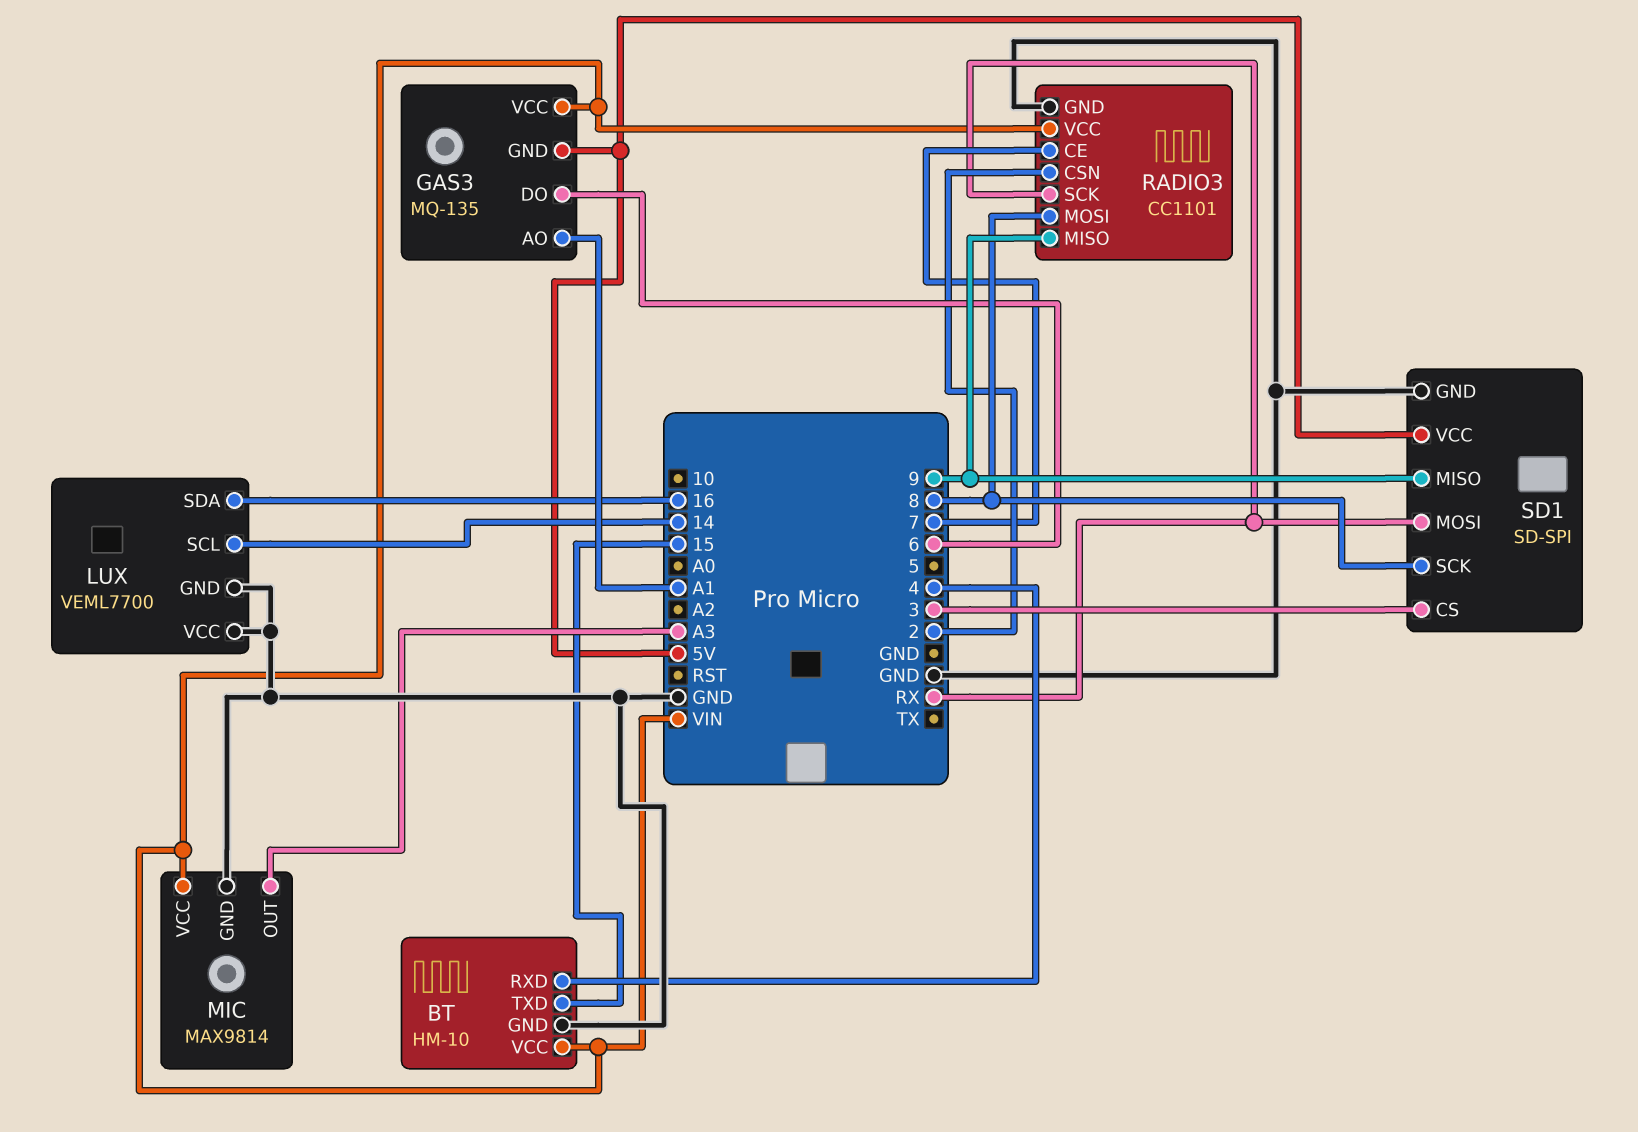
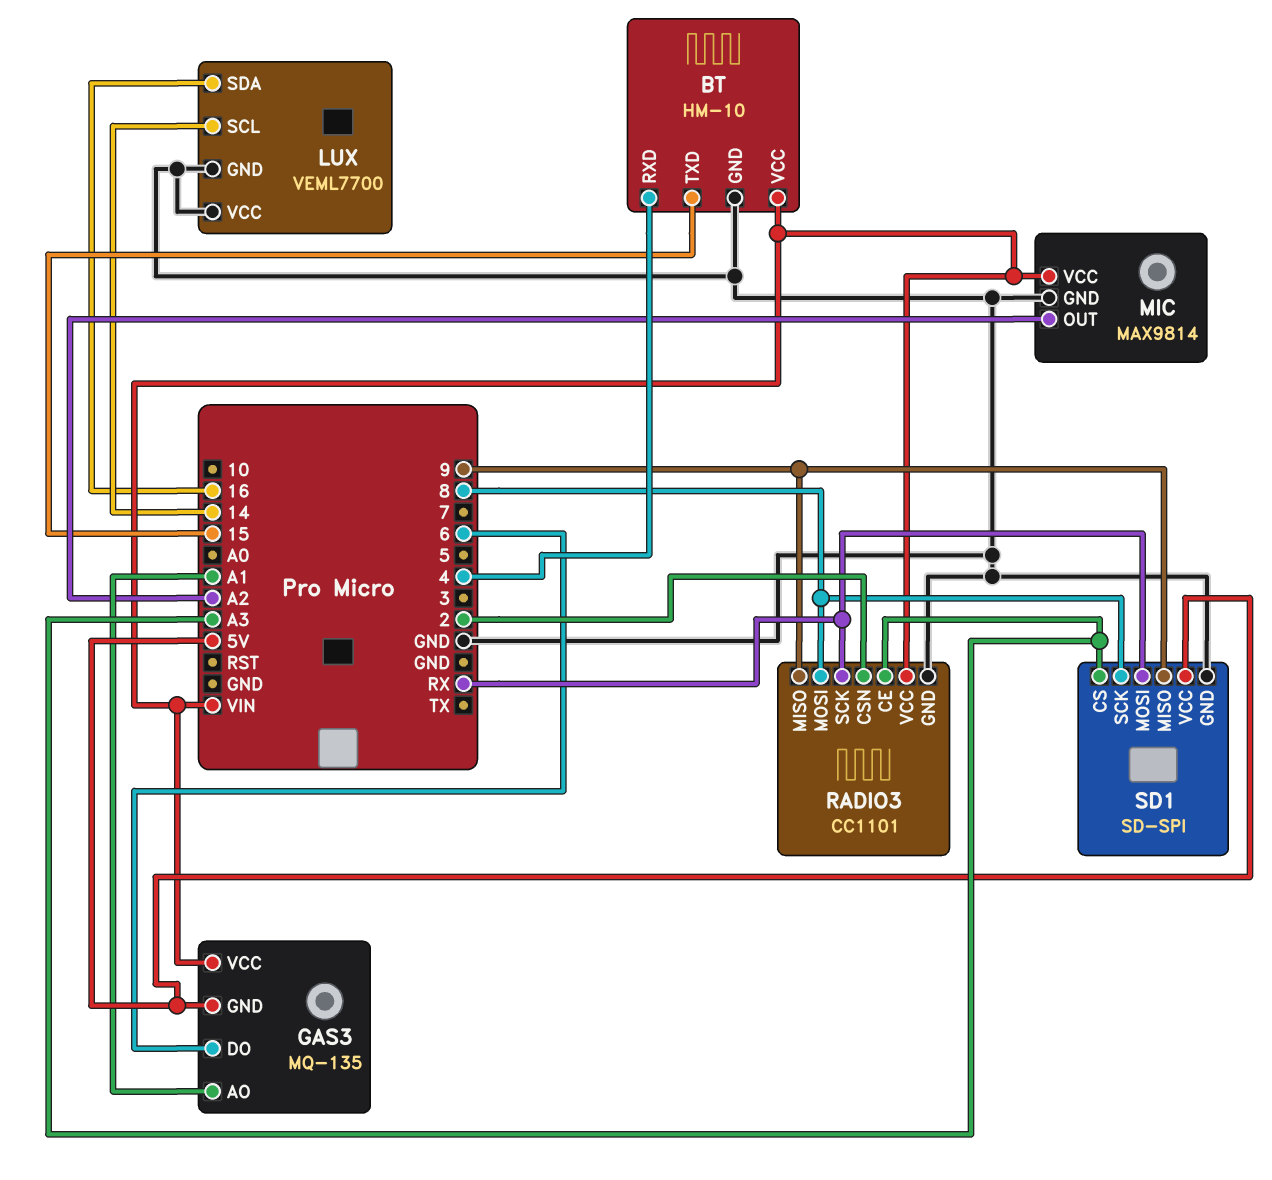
MIC pin OUT: A3 -> A2
RADIO3 pin CE: 7 -> A3
SD1 pin CS: 3 -> A3

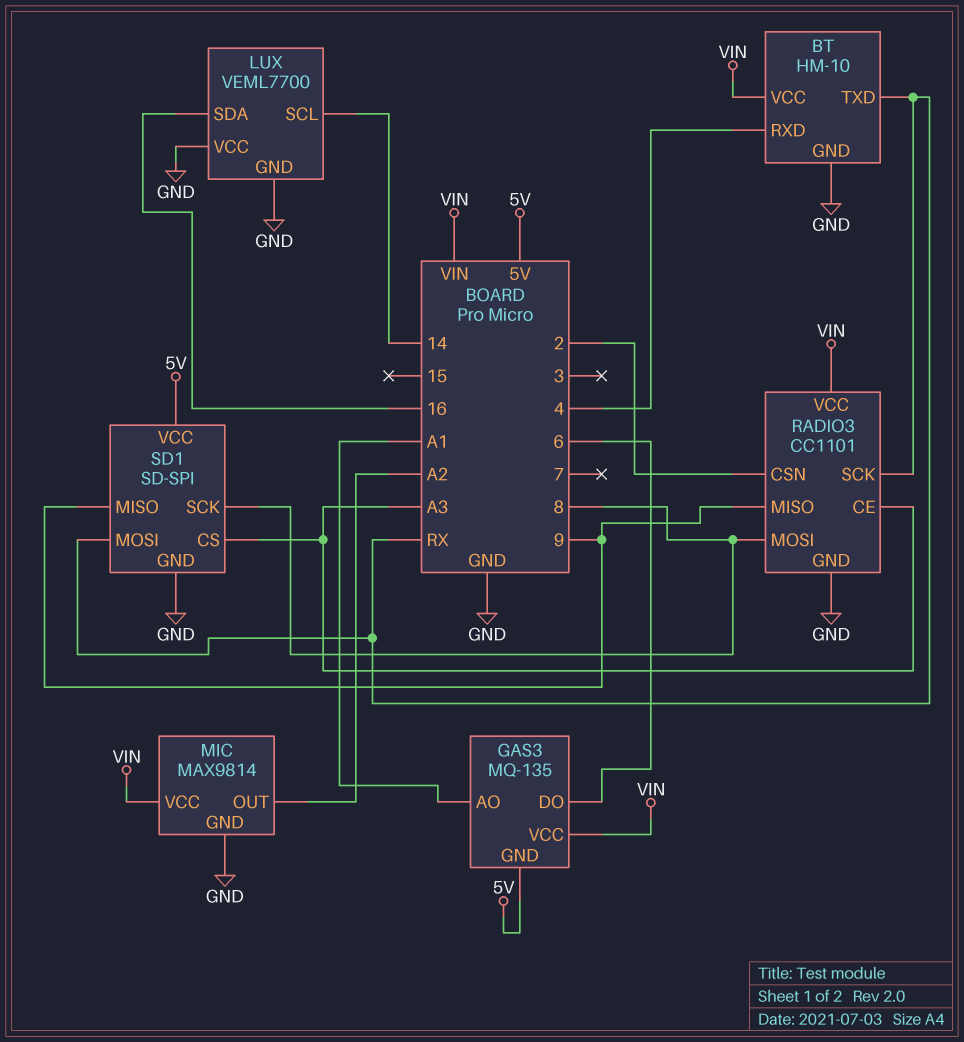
BT pin TXD: 15 -> RX

